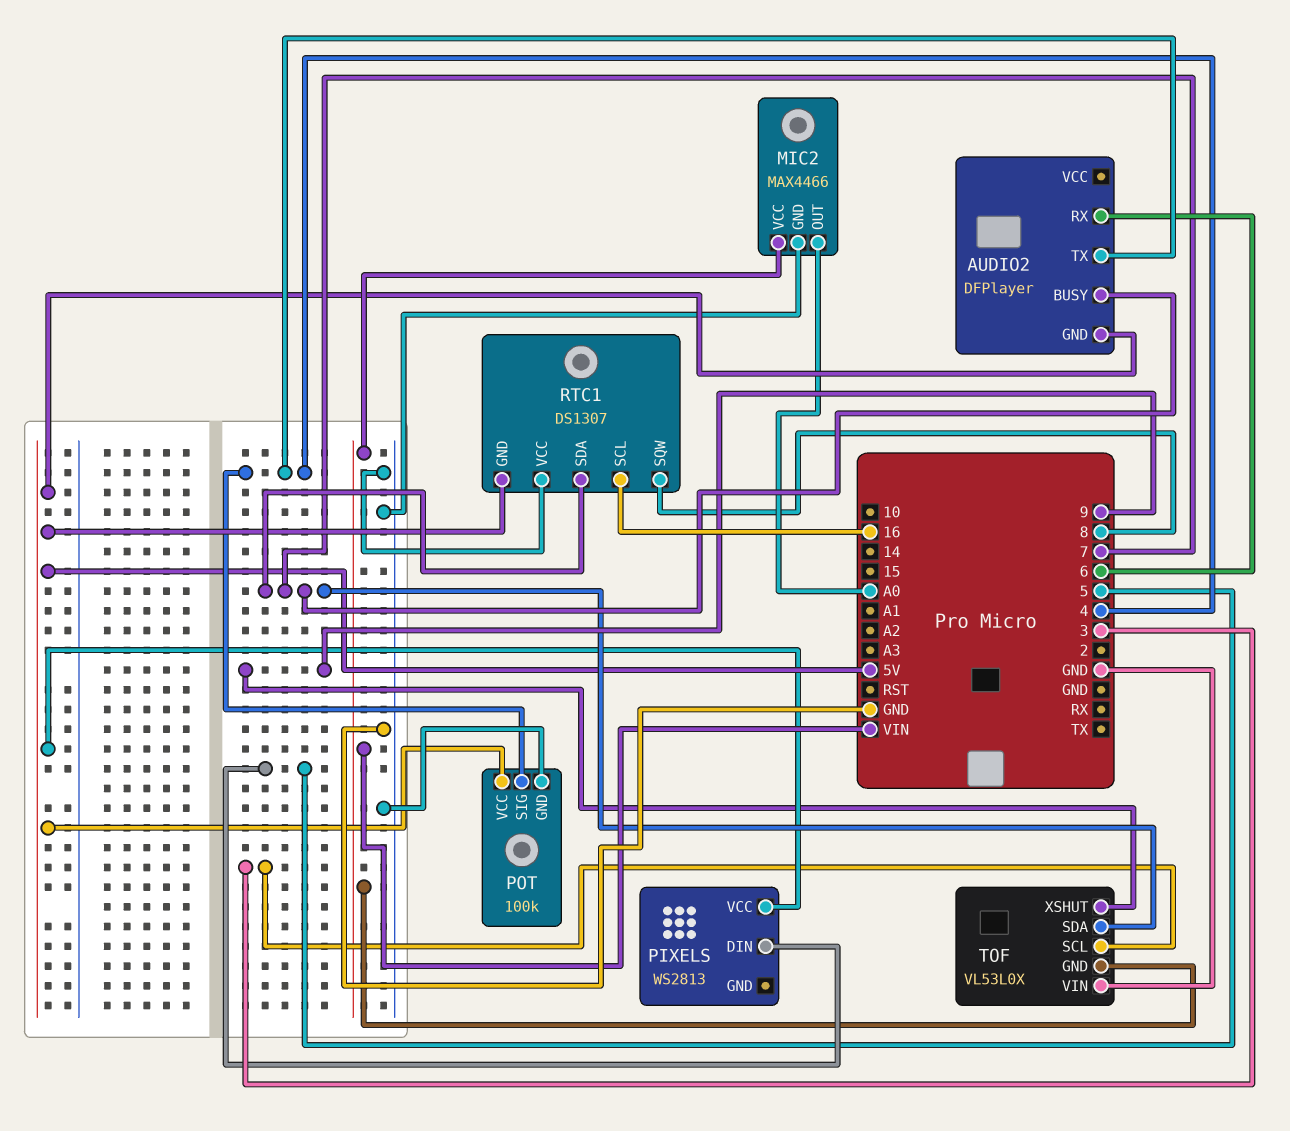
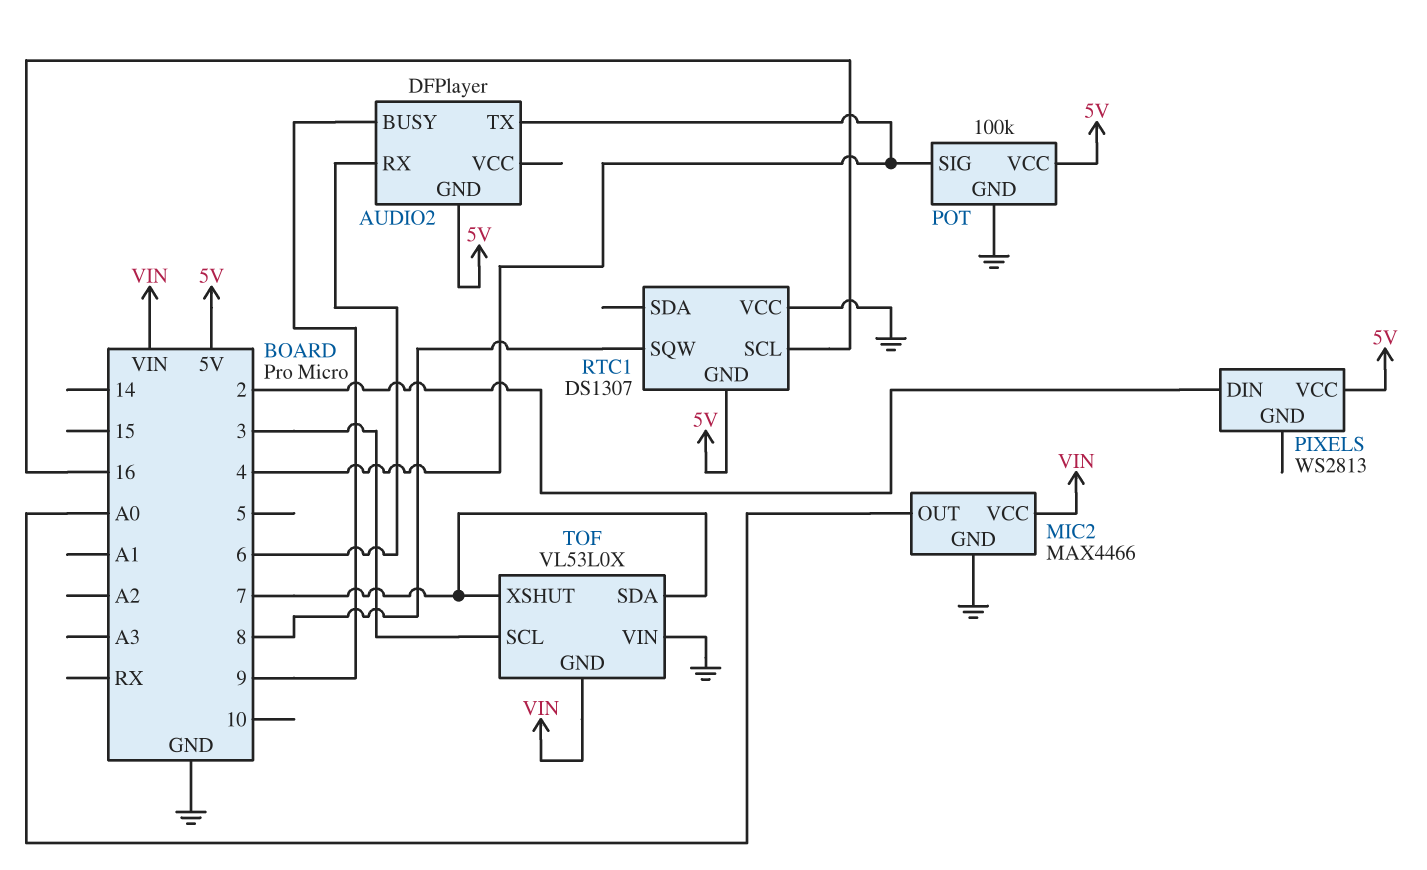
AUDIO2 pin BUSY: 7 -> 9
PIXELS pin DIN: 5 -> 2
RTC1 pin SDA: 7 -> none
TOF pin XSHUT: 9 -> 7

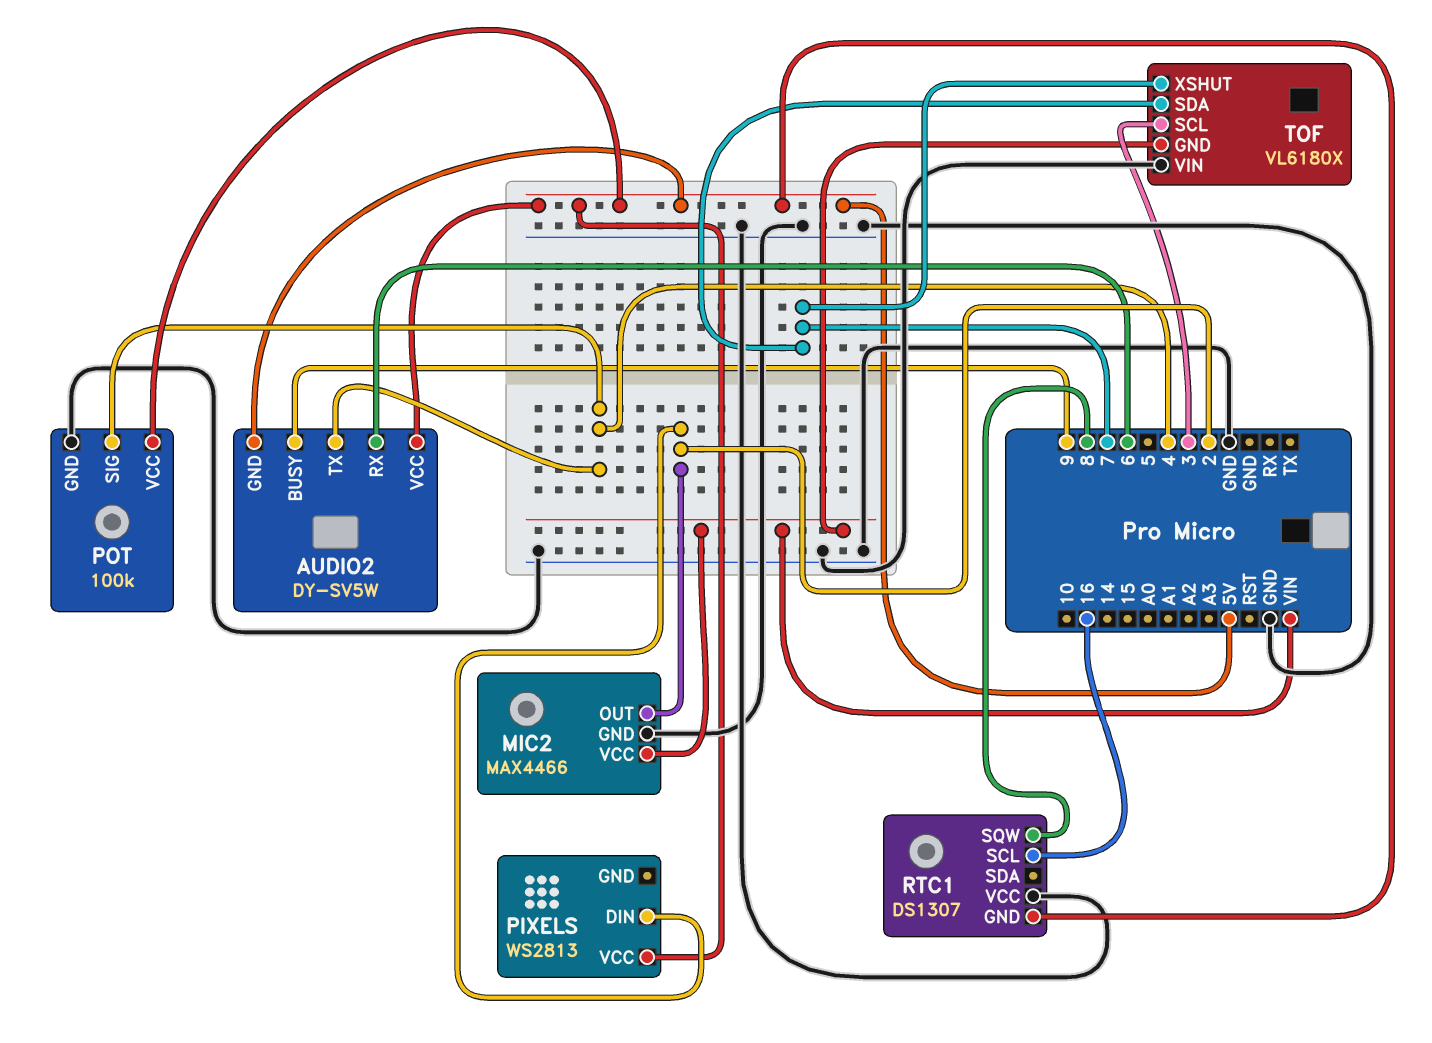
AUDIO2: DFPlayer -> DY-SV5W
AUDIO2 pin VCC: none -> 5V
MIC2 pin OUT: A0 -> 2
TOF: VL53L0X -> VL6180X

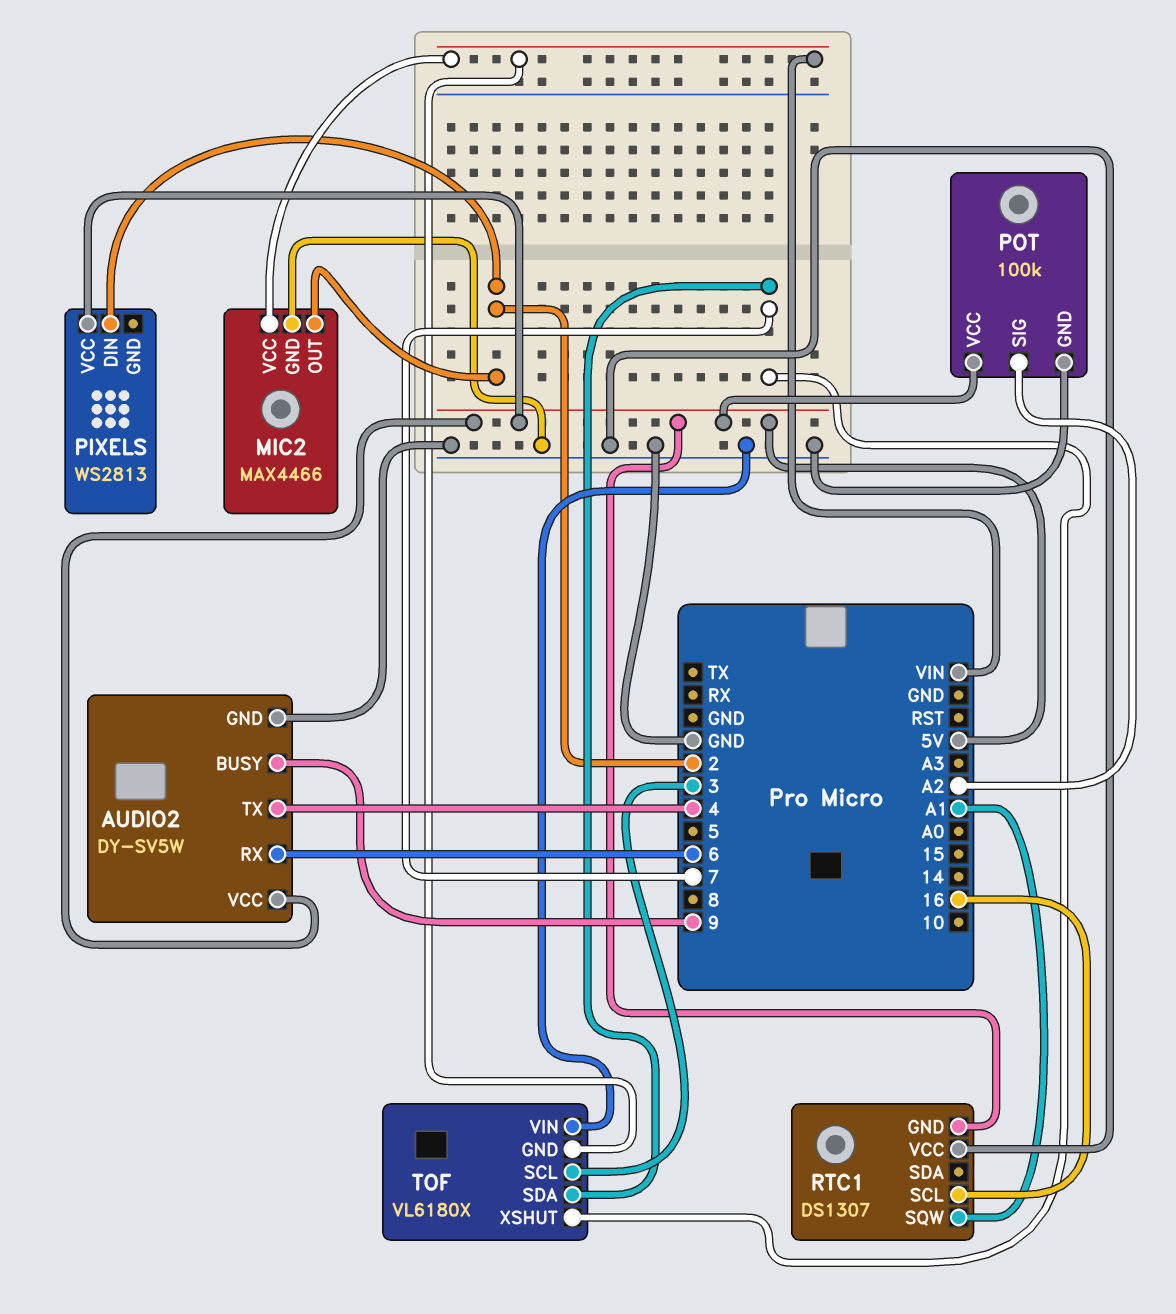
AUDIO2 pin GND: 5V -> GND
POT pin SIG: 4 -> A2
RTC1 pin SQW: 8 -> A1

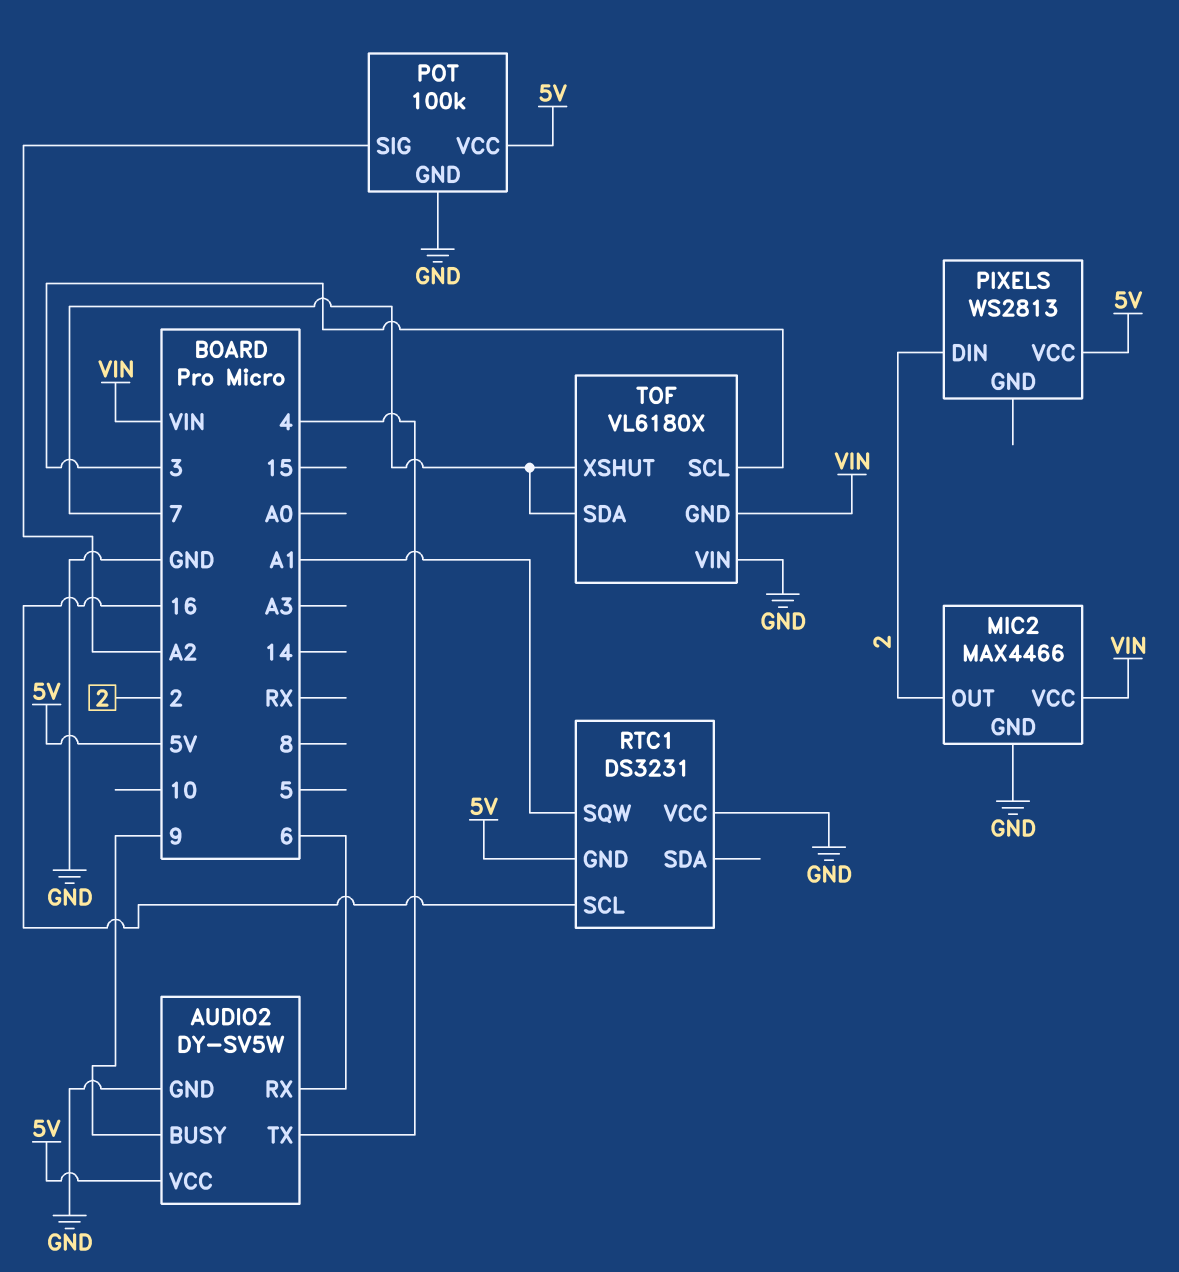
RTC1: DS1307 -> DS3231

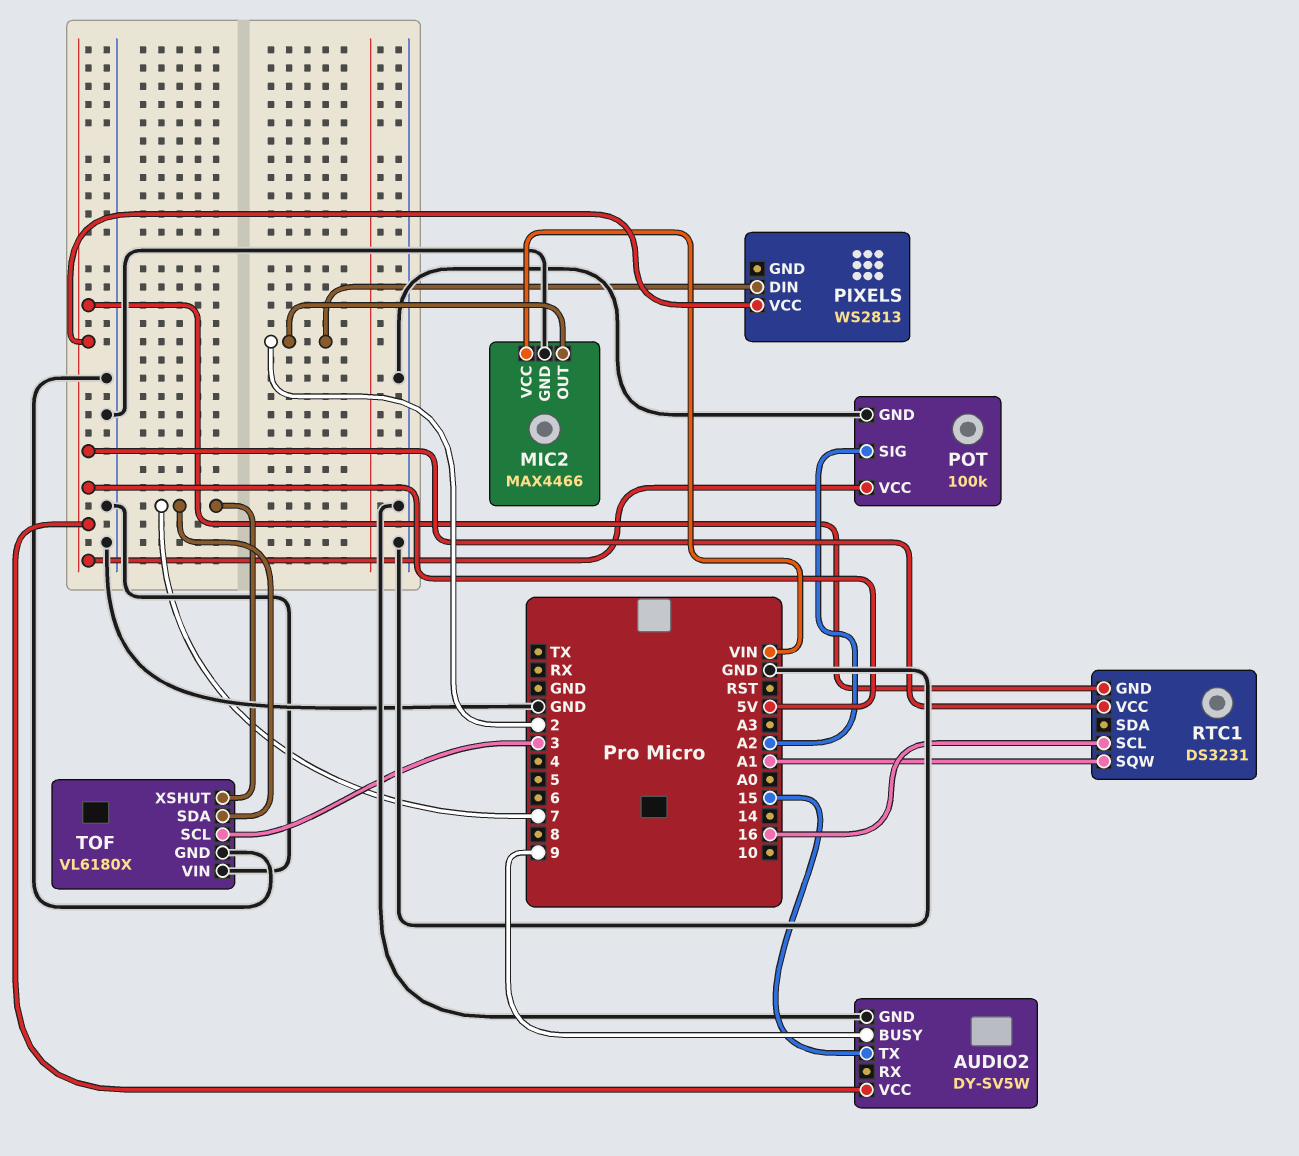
AUDIO2 pin RX: 6 -> none
AUDIO2 pin TX: 4 -> 15
RTC1 pin VCC: GND -> 5V
TOF pin GND: VIN -> GND

